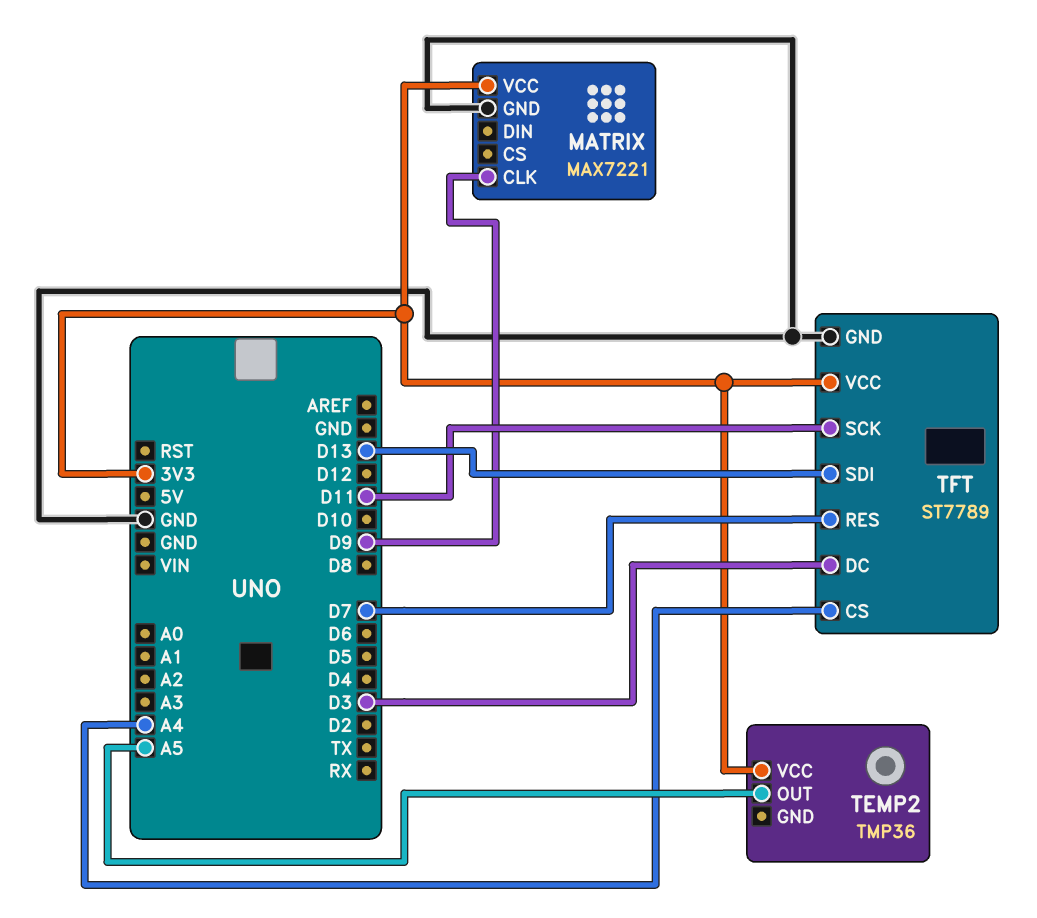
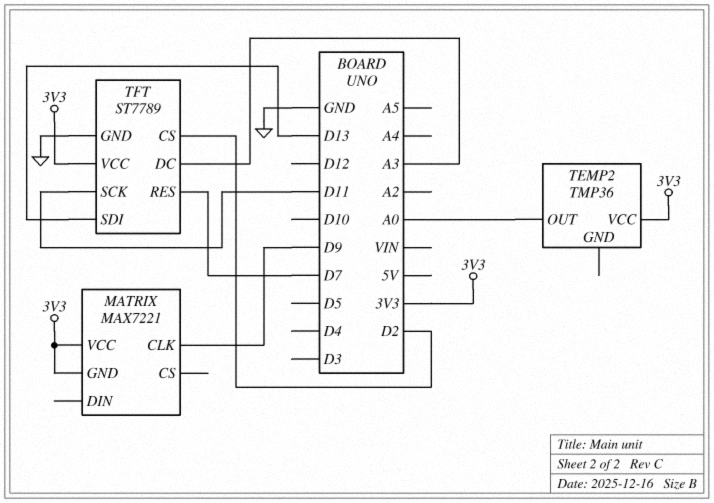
MATRIX pin GND: GND -> 3V3
TEMP2 pin OUT: A5 -> A0
TFT pin CS: A4 -> D2
TFT pin DC: D3 -> A3

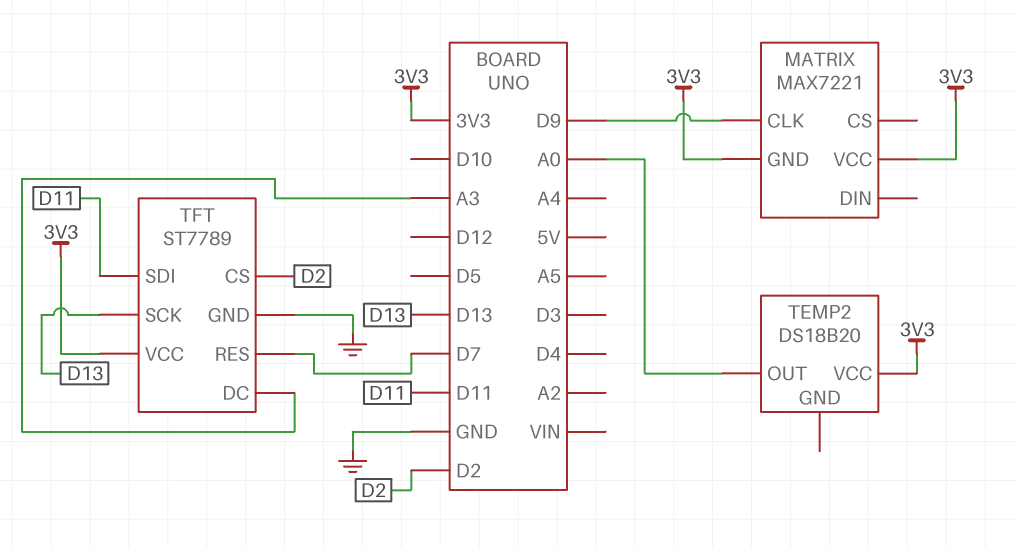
TEMP2: TMP36 -> DS18B20
TFT pin SCK: D11 -> D13
TFT pin SDI: D13 -> D11

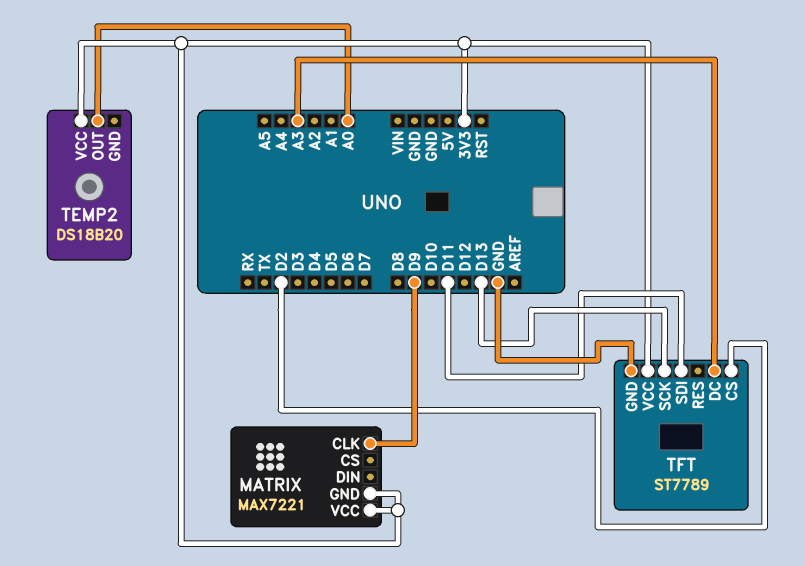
TFT pin RES: D7 -> none

